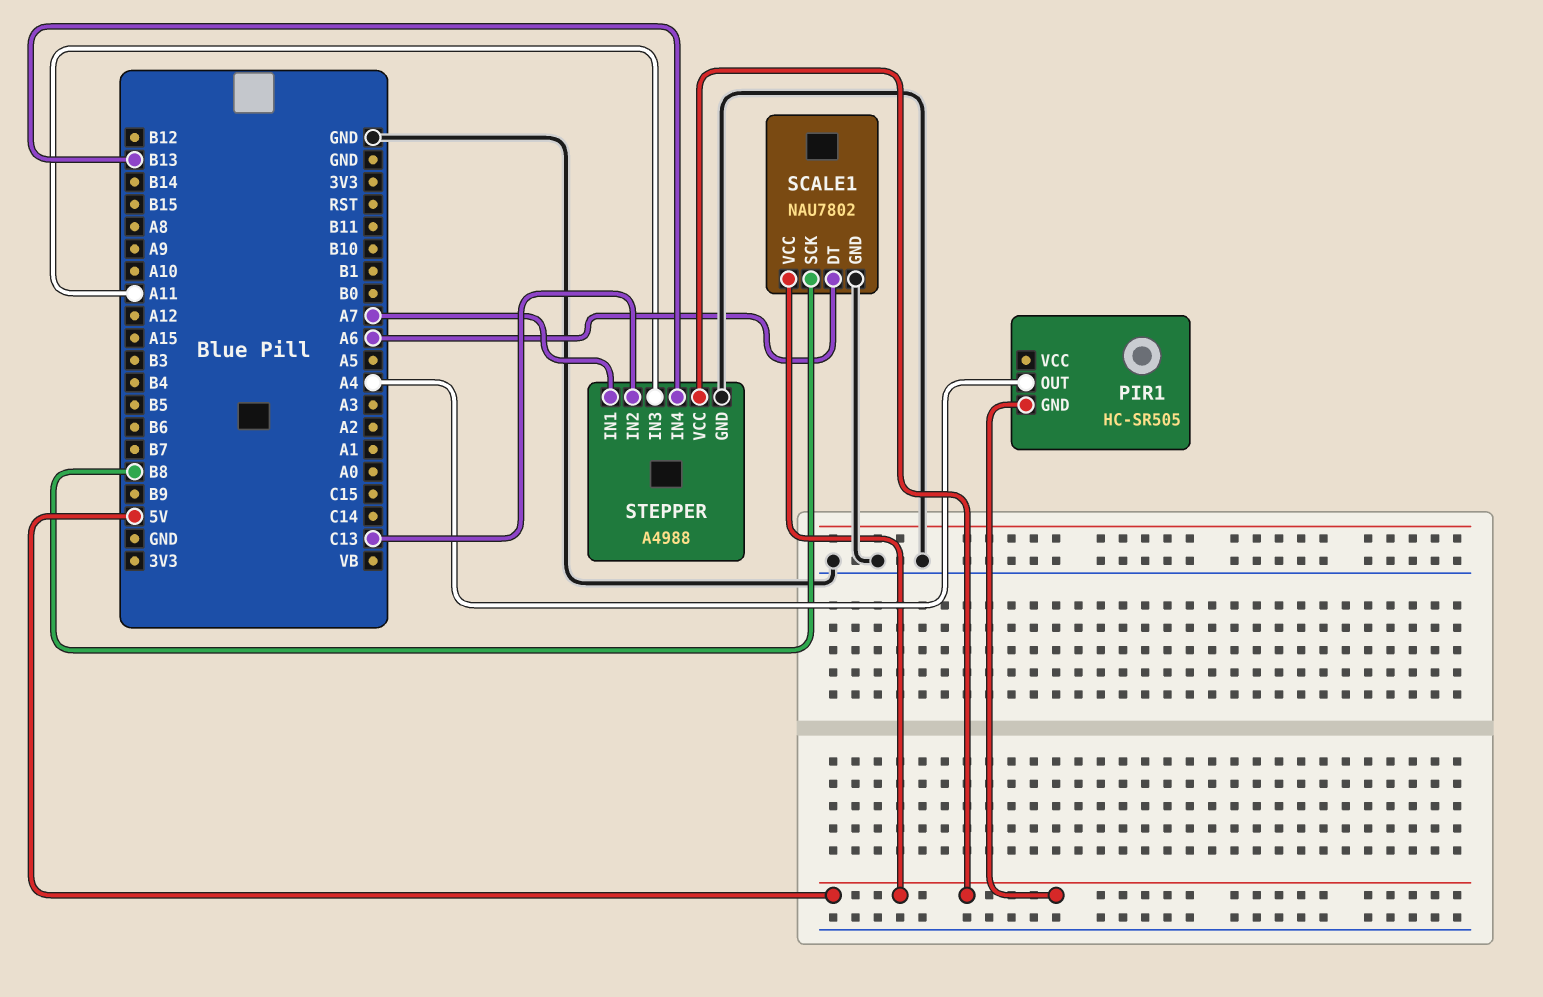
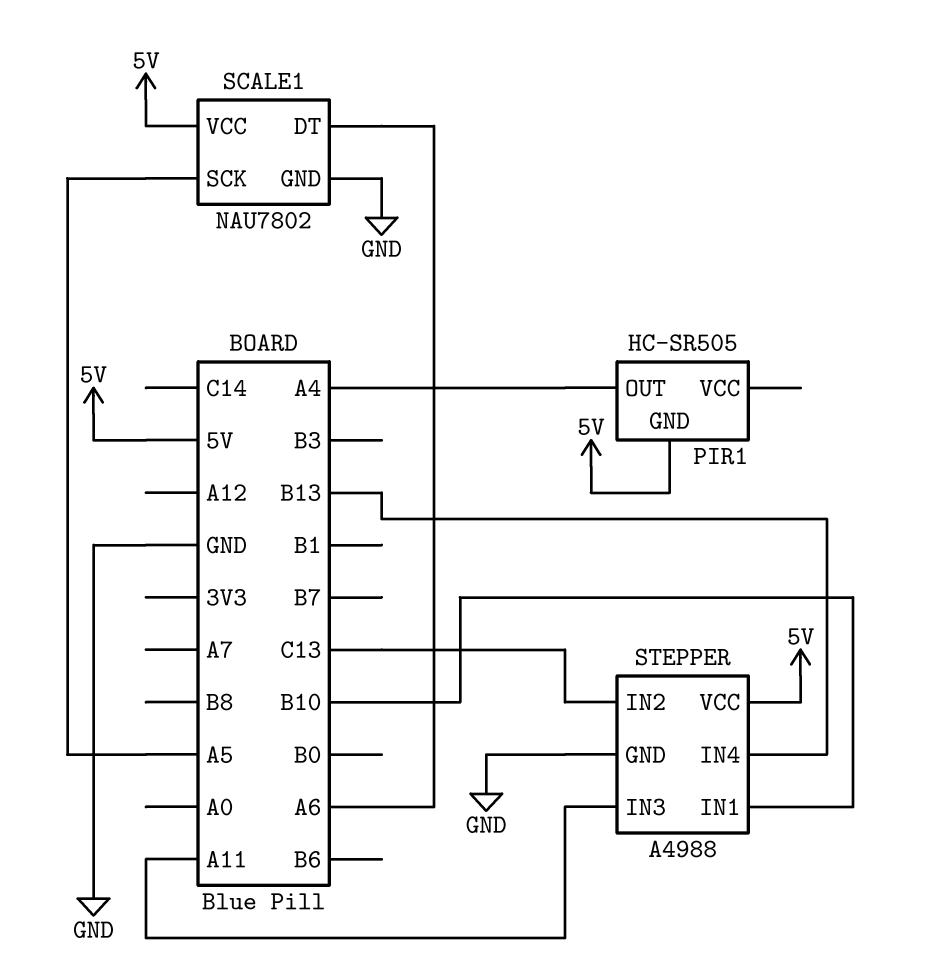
SCALE1 pin SCK: B8 -> A5
STEPPER pin IN1: A7 -> B10

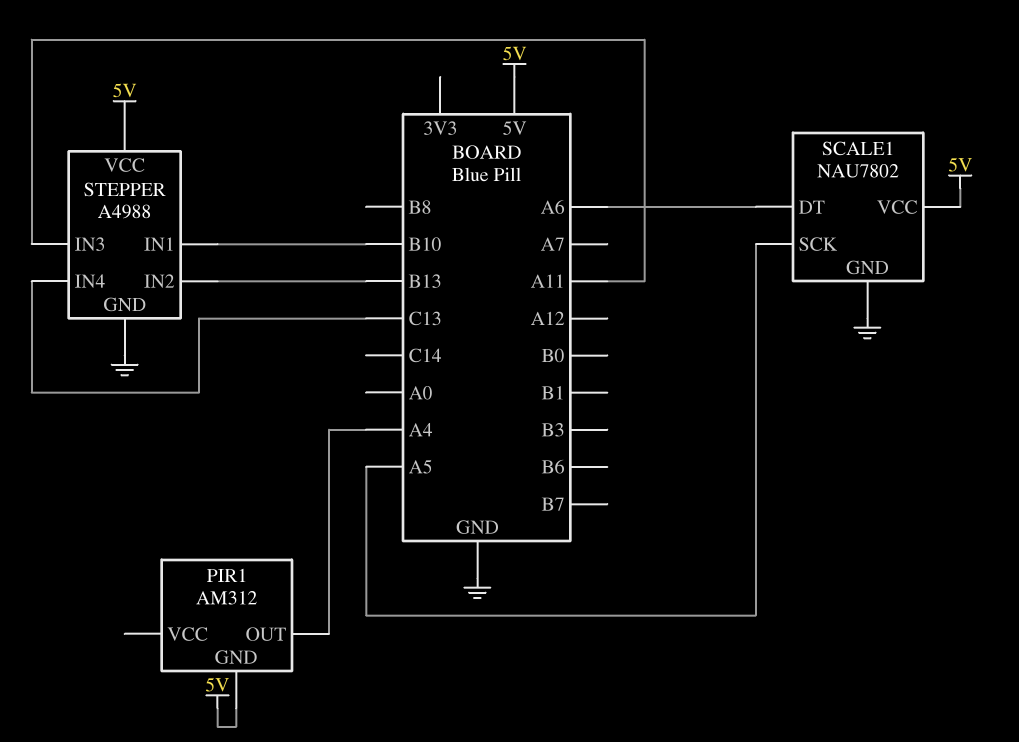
PIR1: HC-SR505 -> AM312
STEPPER pin IN2: C13 -> B13
STEPPER pin IN4: B13 -> C13

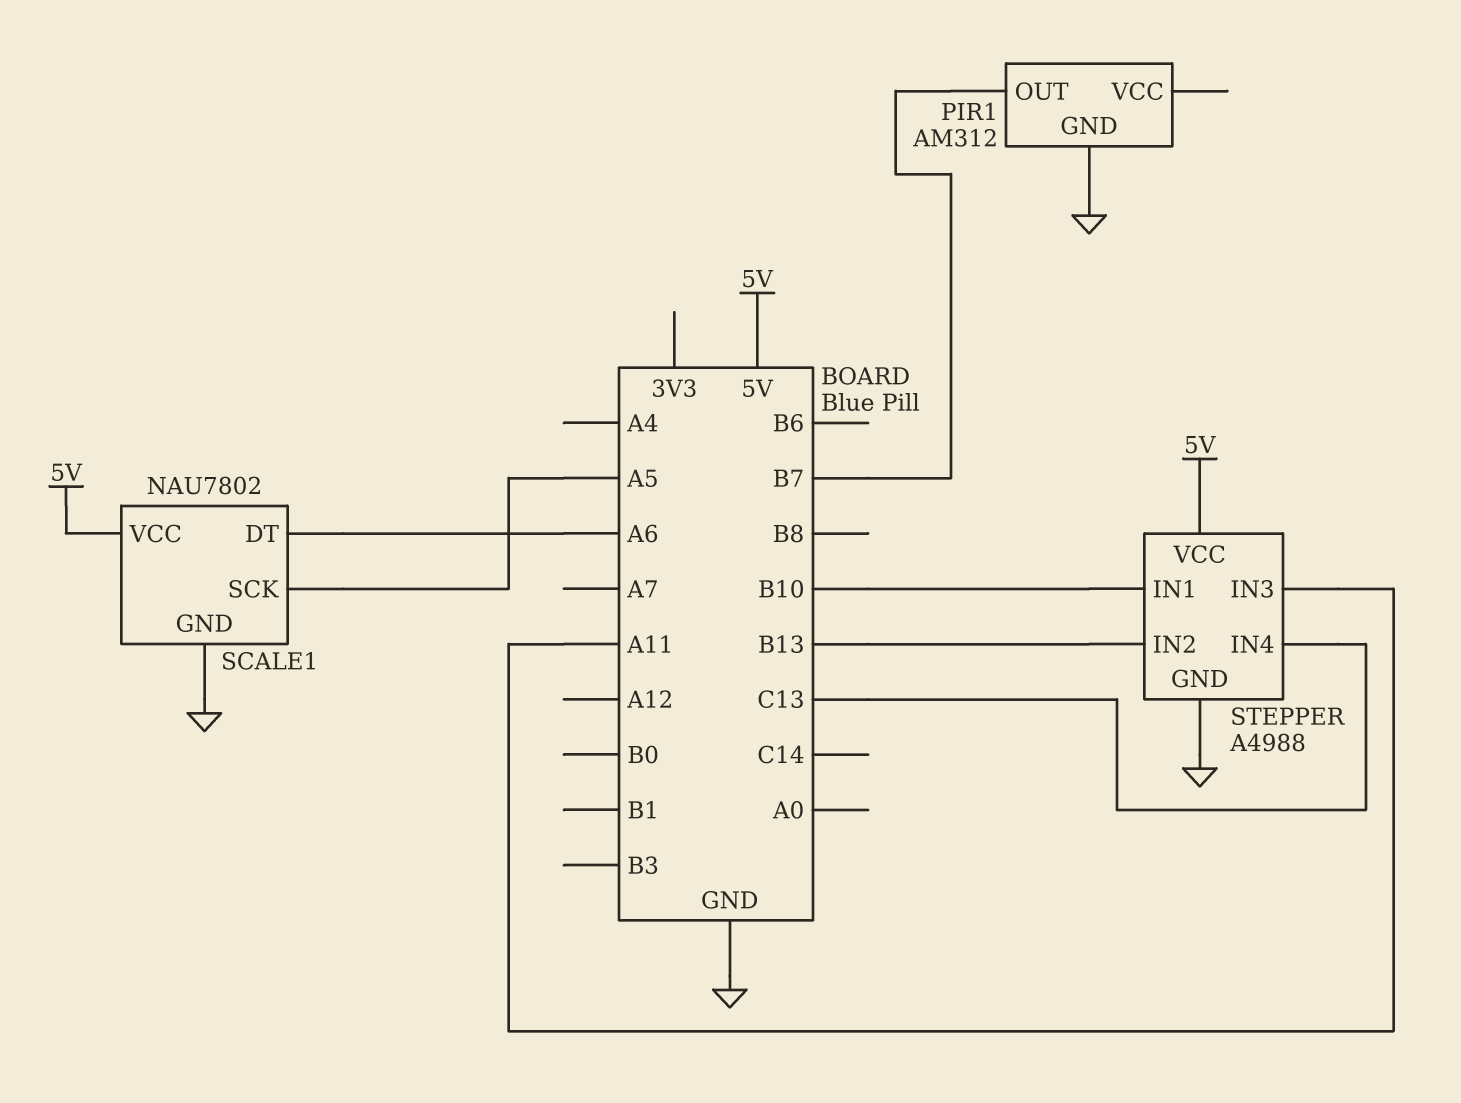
PIR1 pin GND: 5V -> GND
PIR1 pin OUT: A4 -> B7

